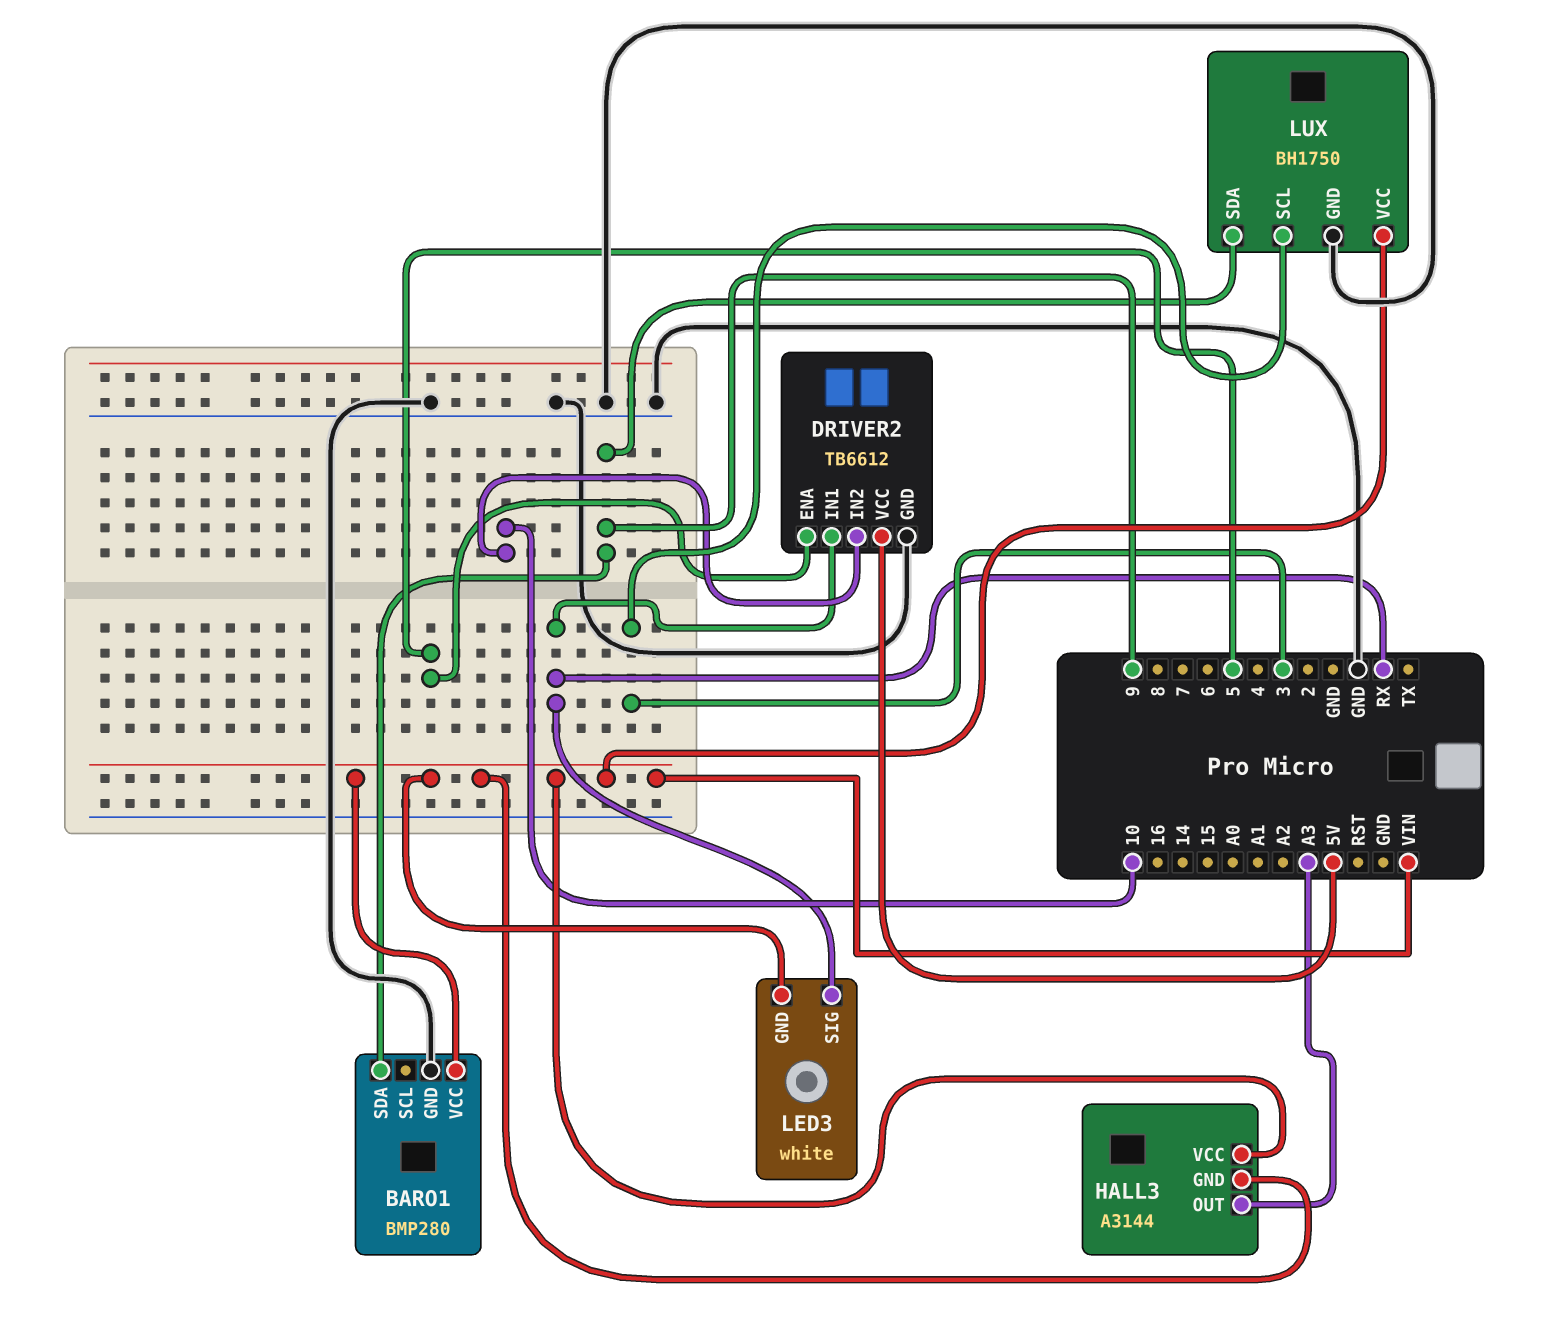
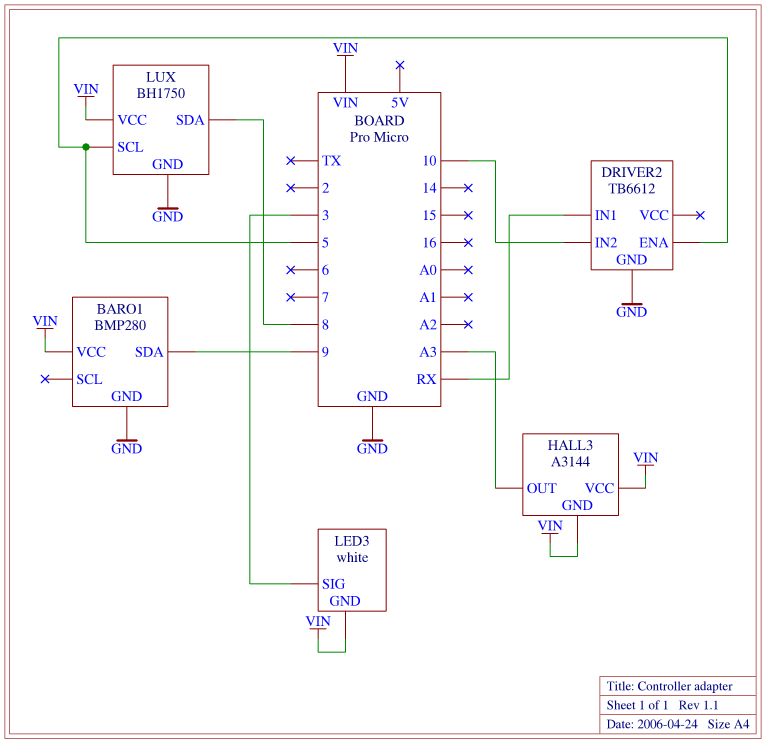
DRIVER2 pin VCC: 5V -> none
LED3 pin SIG: RX -> 3
LUX pin SCL: 3 -> 5
LUX pin SDA: 9 -> 8

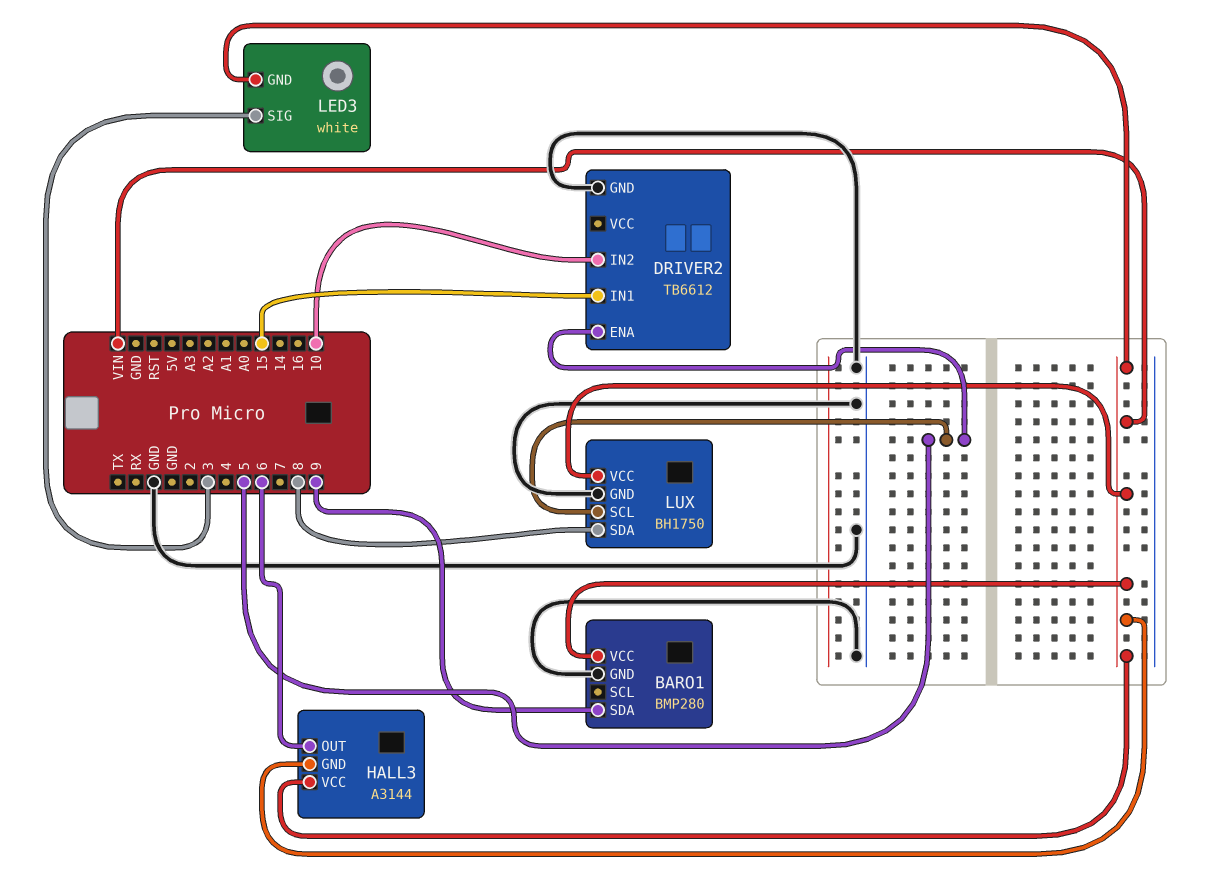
DRIVER2 pin IN1: RX -> 15
HALL3 pin OUT: A3 -> 6

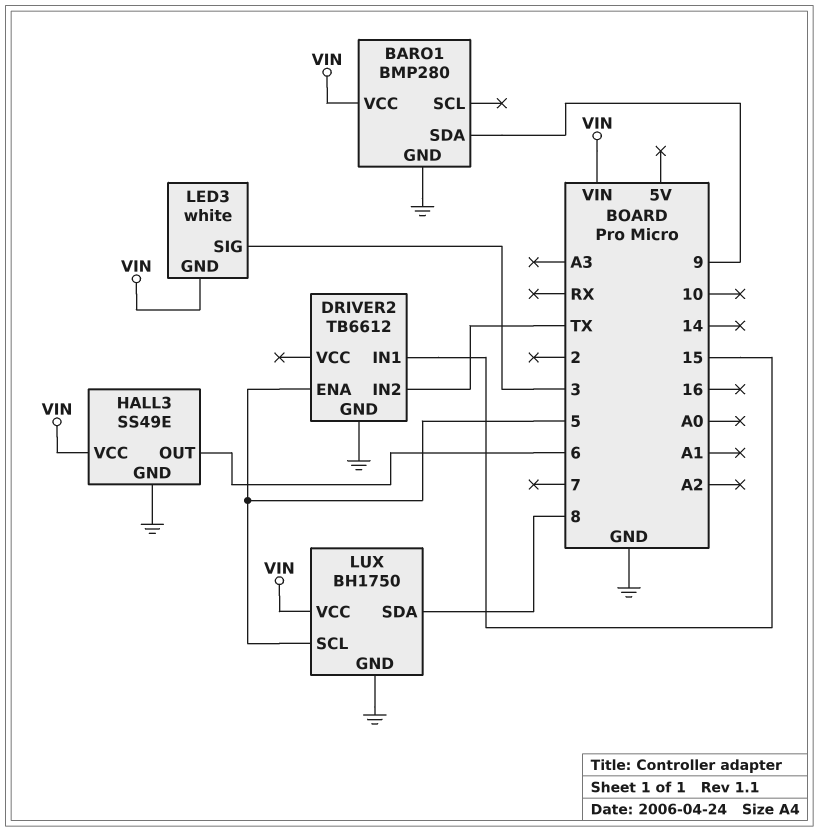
DRIVER2 pin IN2: 10 -> TX
HALL3: A3144 -> SS49E
HALL3 pin GND: VIN -> GND

